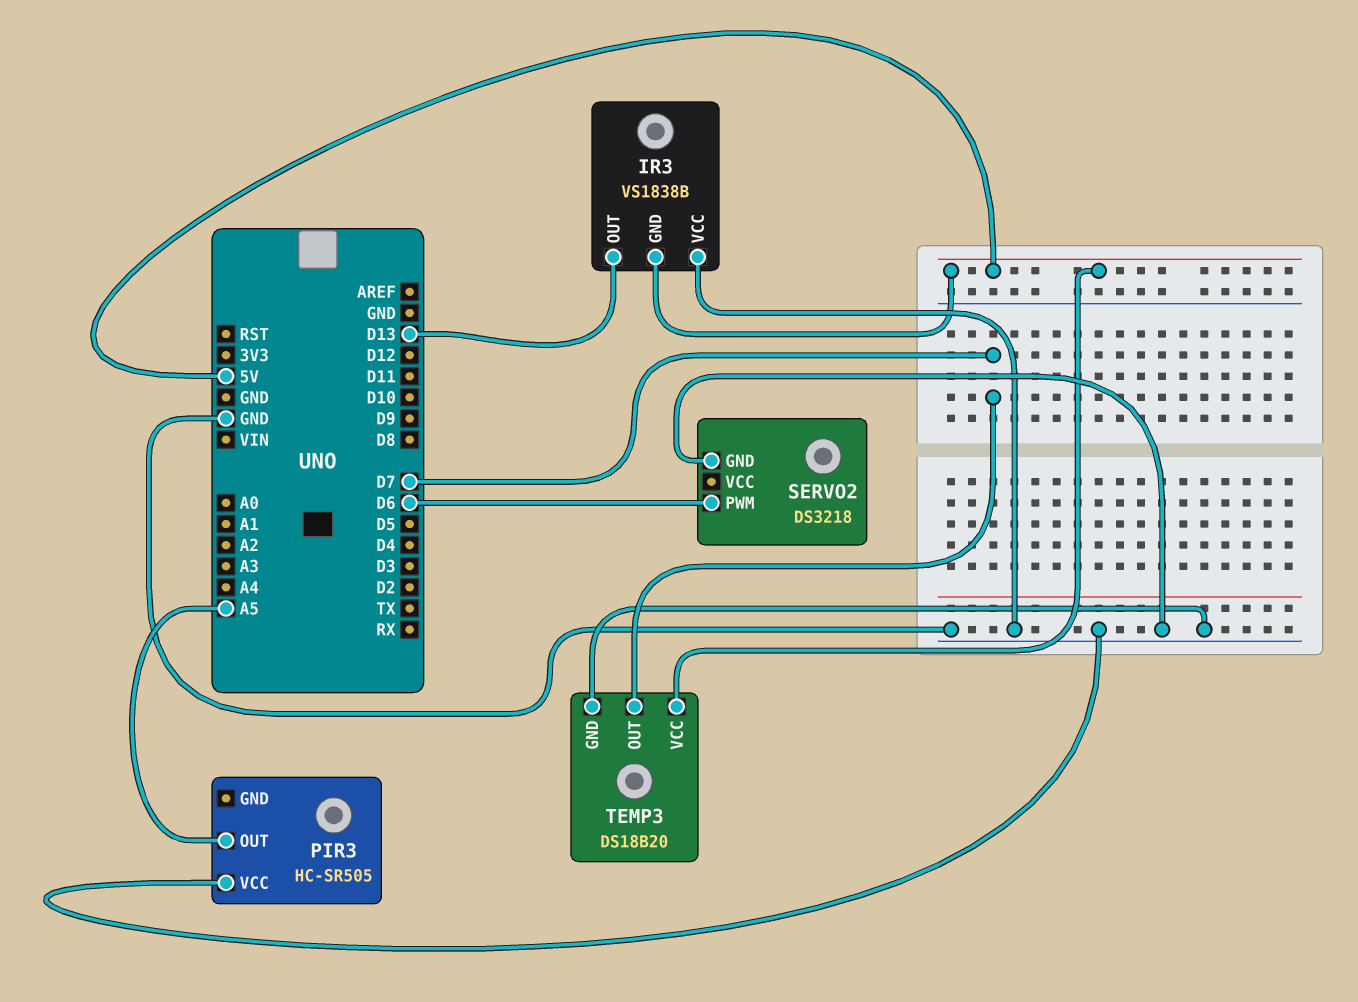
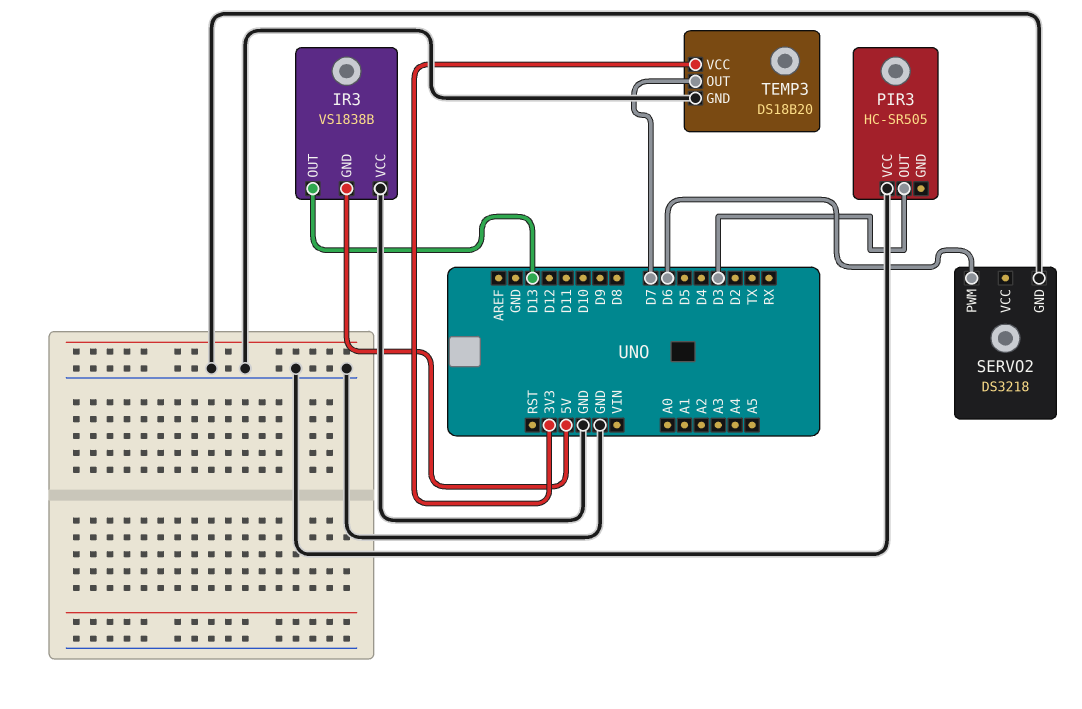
PIR3 pin OUT: A5 -> D3
TEMP3 pin VCC: 5V -> 3V3

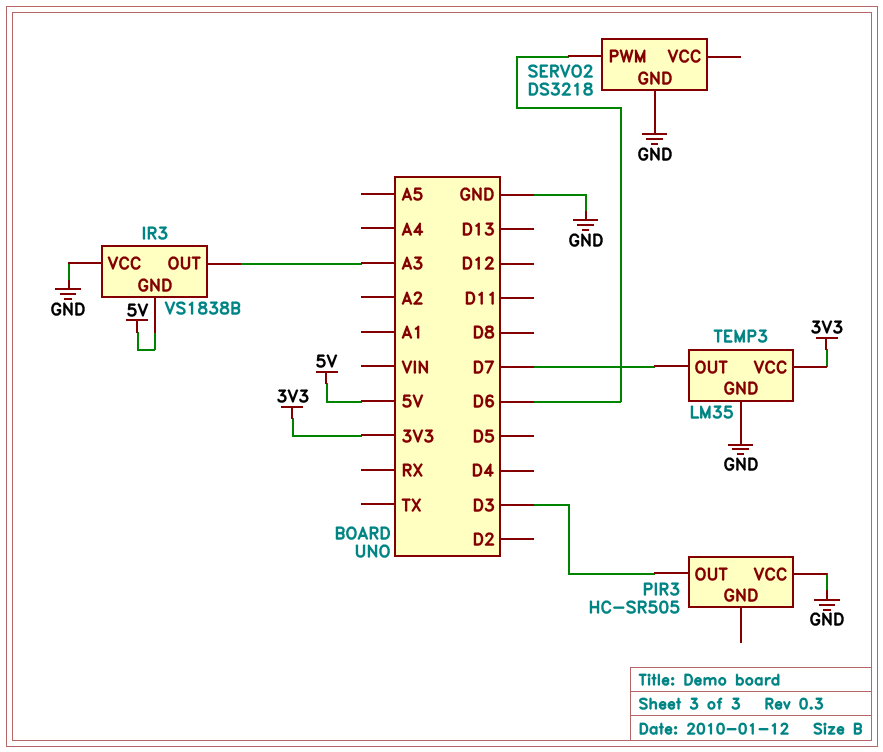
IR3 pin OUT: D13 -> A3
TEMP3: DS18B20 -> LM35

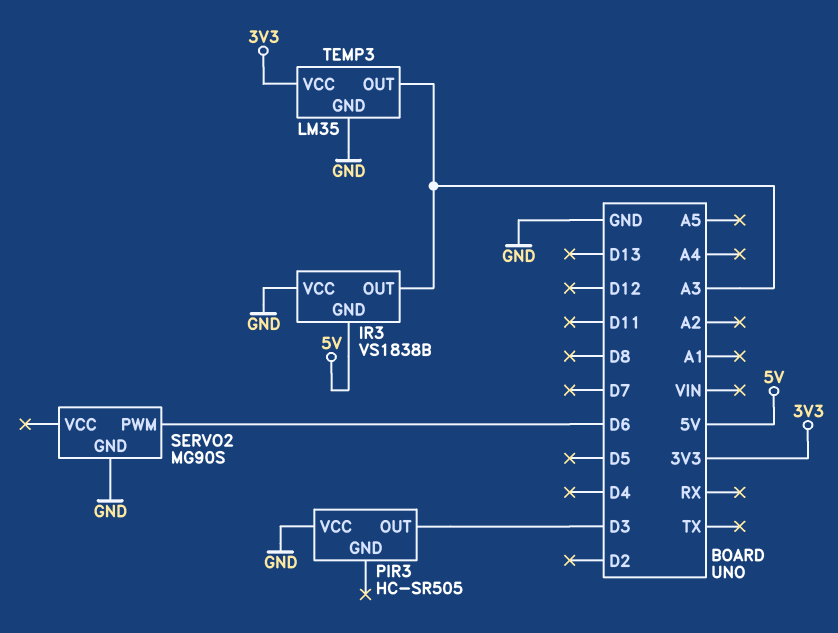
SERVO2: DS3218 -> MG90S
TEMP3 pin OUT: D7 -> A3

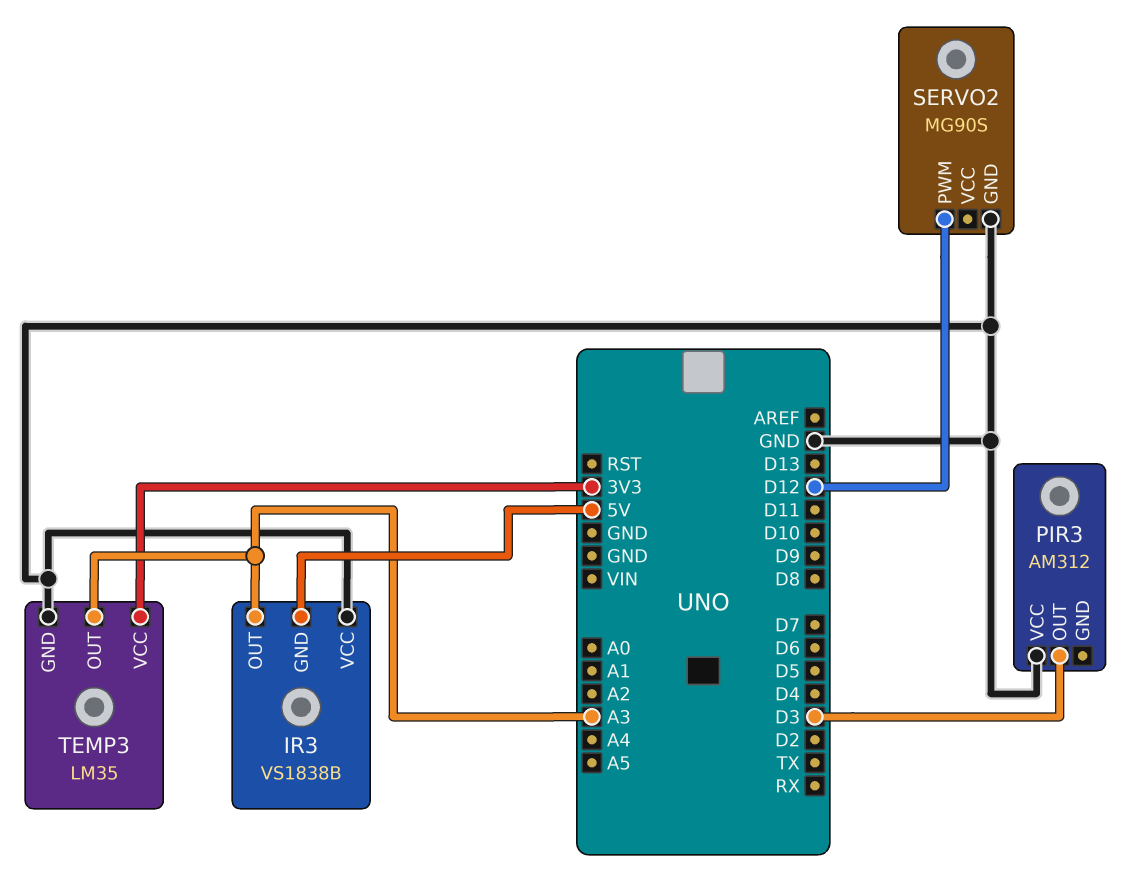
PIR3: HC-SR505 -> AM312
SERVO2 pin PWM: D6 -> D12

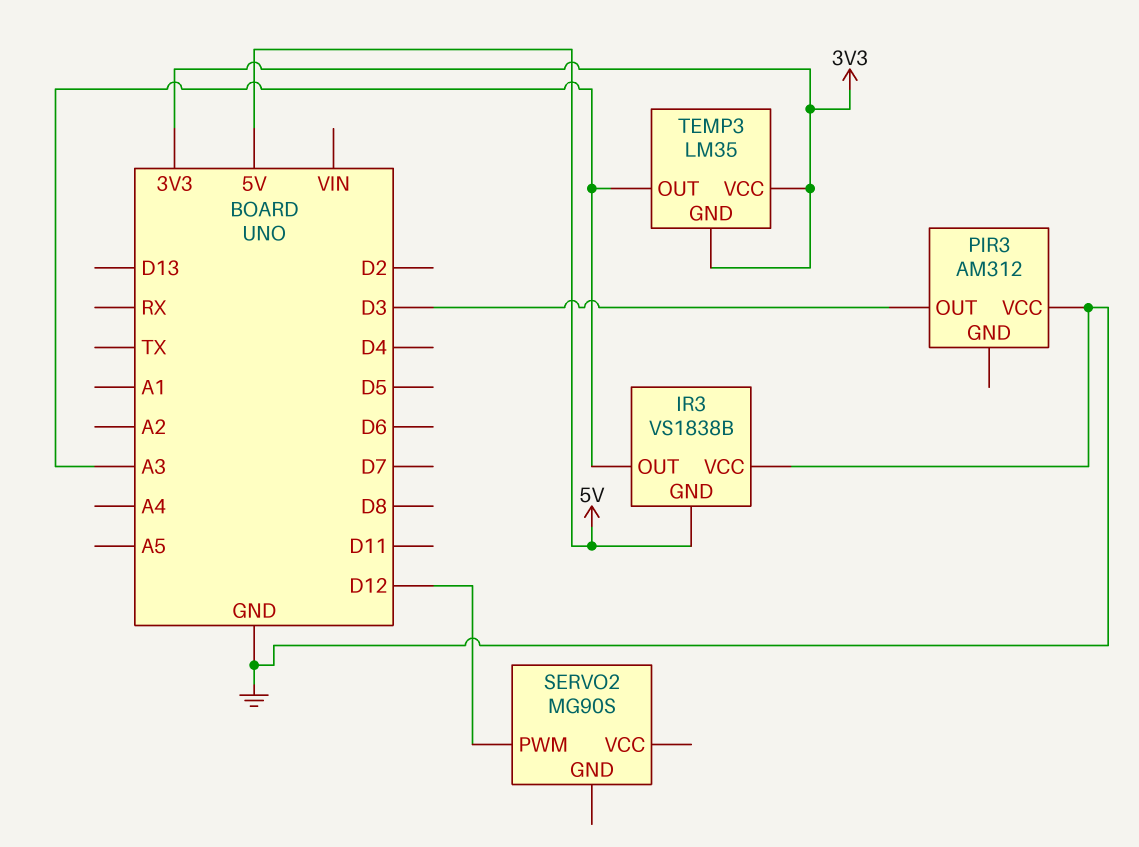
SERVO2 pin GND: GND -> none
TEMP3 pin GND: GND -> 3V3

